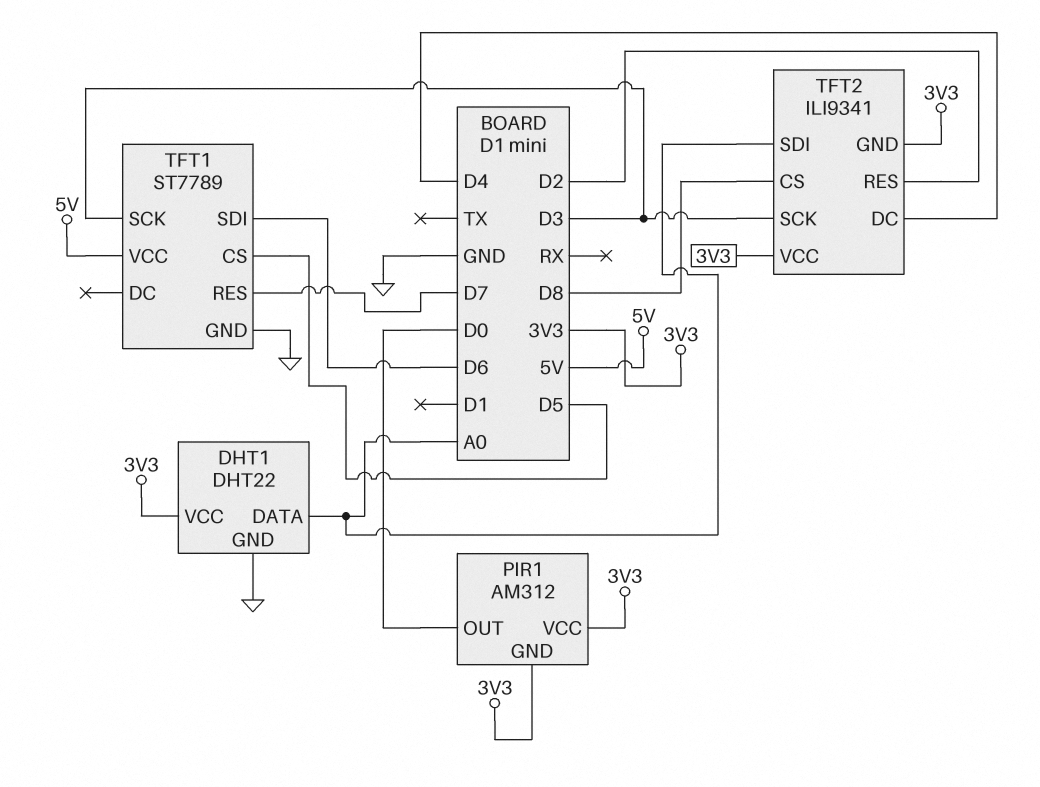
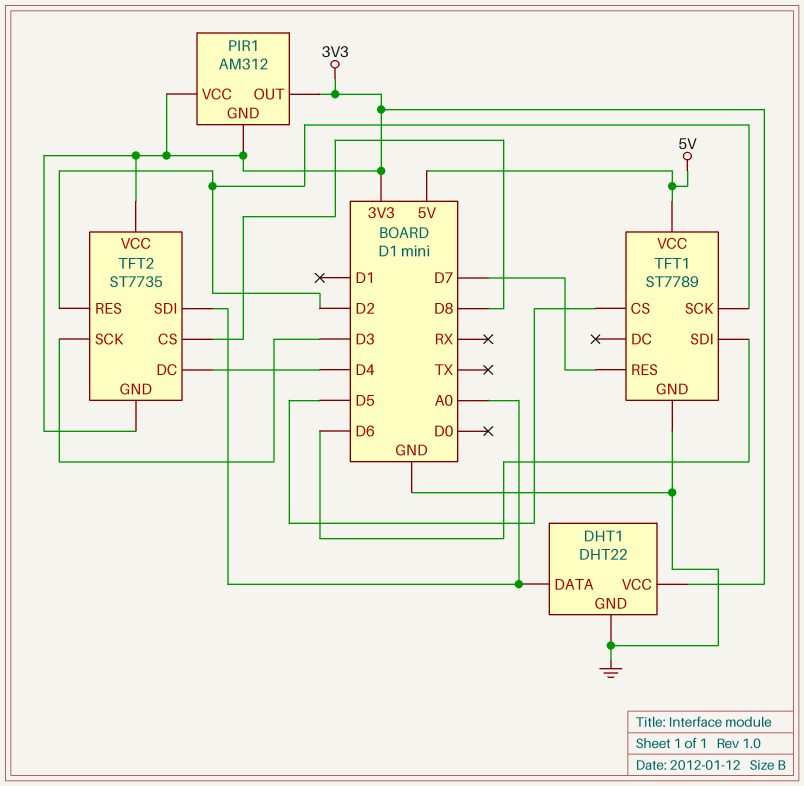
PIR1 pin OUT: D0 -> 3V3
TFT1 pin SCK: D3 -> D2
TFT2: ILI9341 -> ST7735

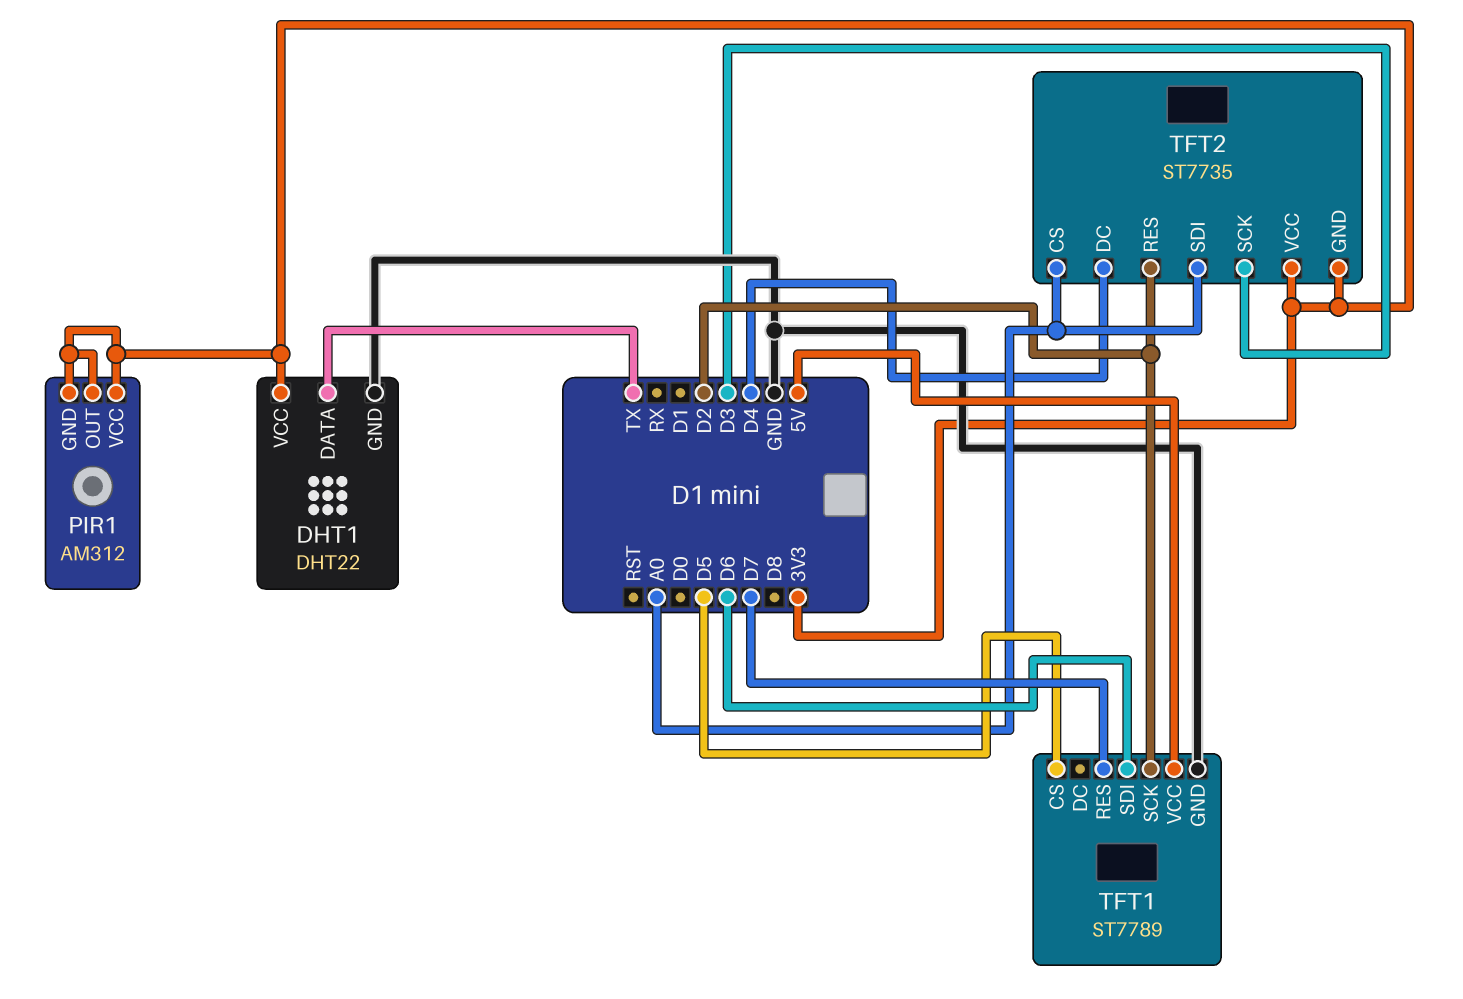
DHT1 pin DATA: A0 -> TX
TFT2 pin CS: D8 -> A0

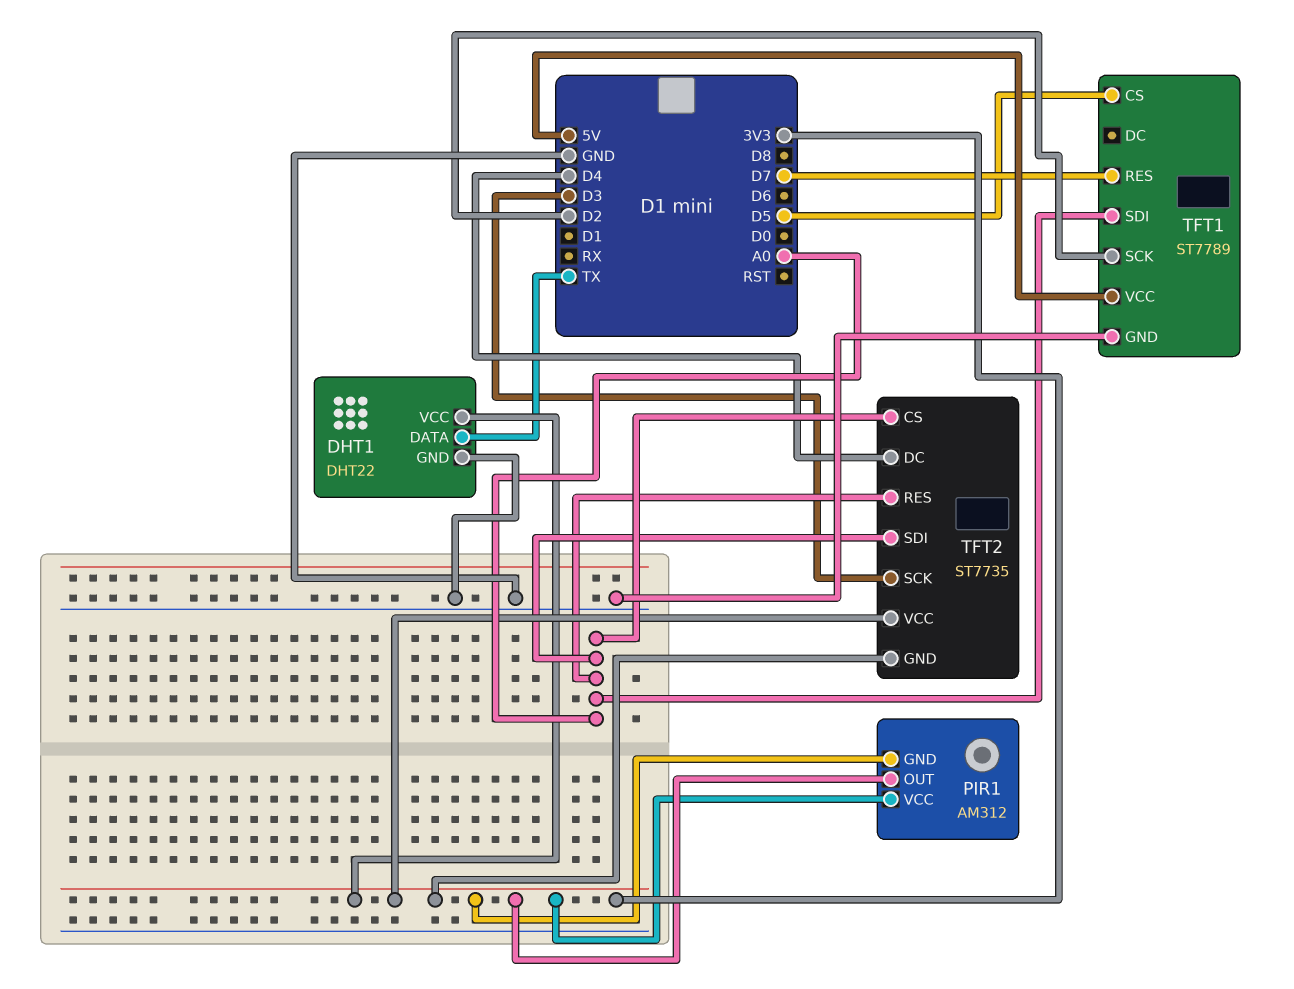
TFT1 pin SDI: D6 -> A0
TFT2 pin RES: D2 -> A0

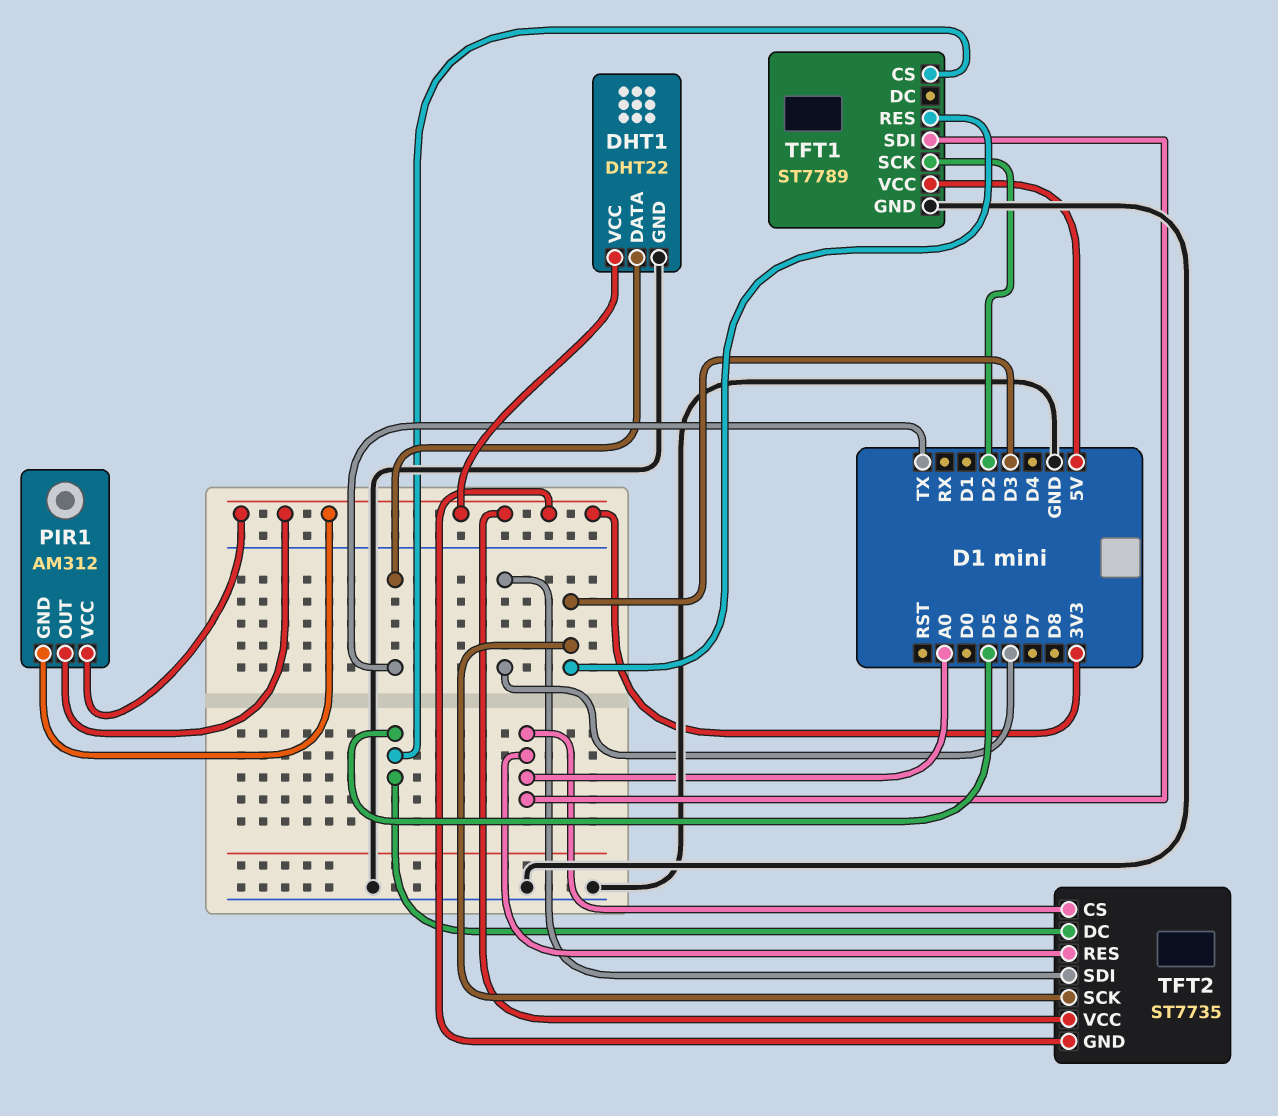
TFT1 pin RES: D7 -> D3
TFT2 pin DC: D4 -> D5
TFT2 pin SDI: A0 -> D6

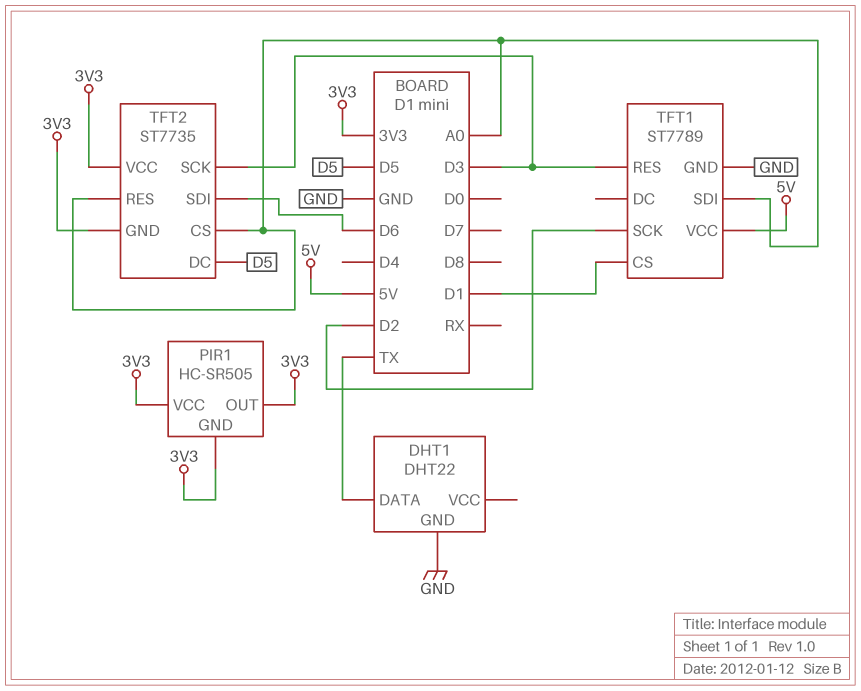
DHT1 pin VCC: 3V3 -> none
PIR1: AM312 -> HC-SR505
TFT1 pin CS: D5 -> D1

